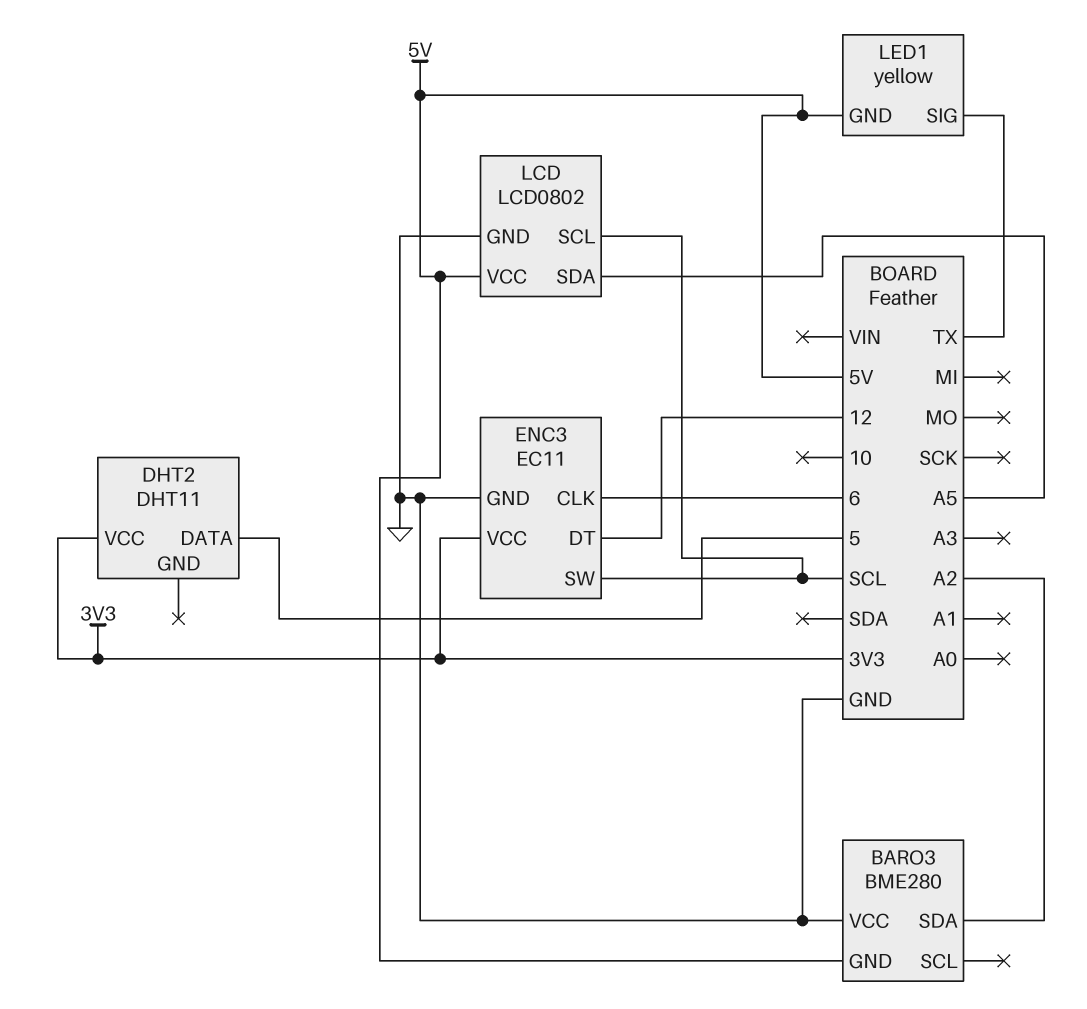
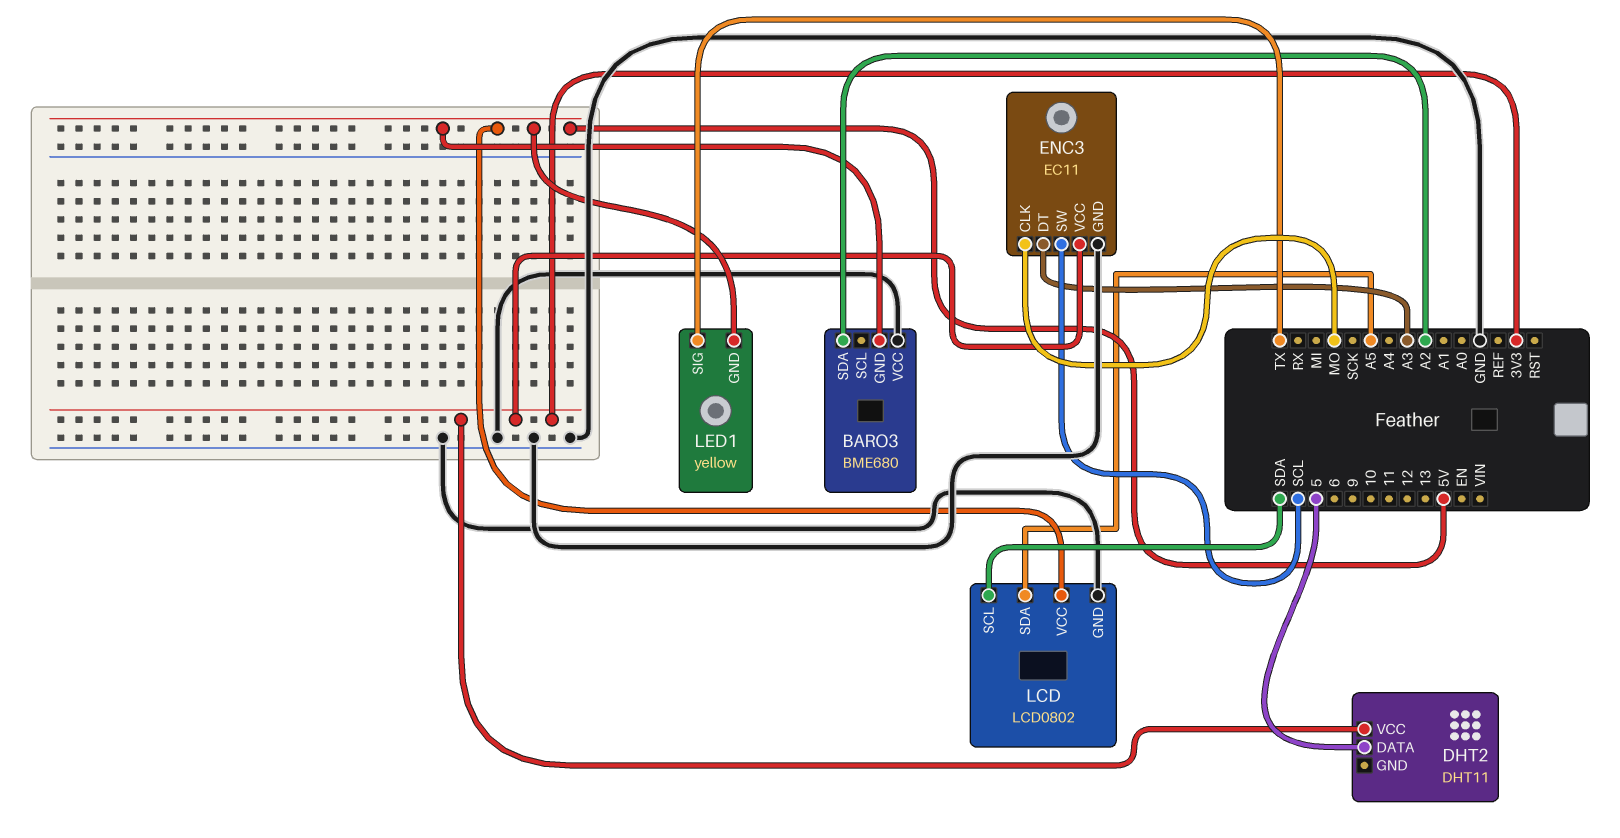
BARO3: BME280 -> BME680
ENC3 pin CLK: 6 -> MO
ENC3 pin DT: 12 -> A3
LCD pin SCL: SCL -> SDA

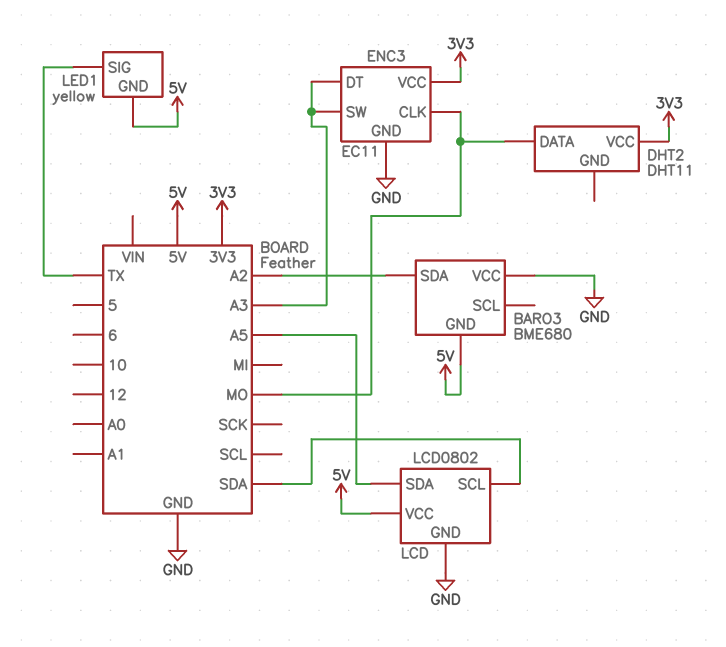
DHT2 pin DATA: 5 -> MO
ENC3 pin SW: SCL -> A3

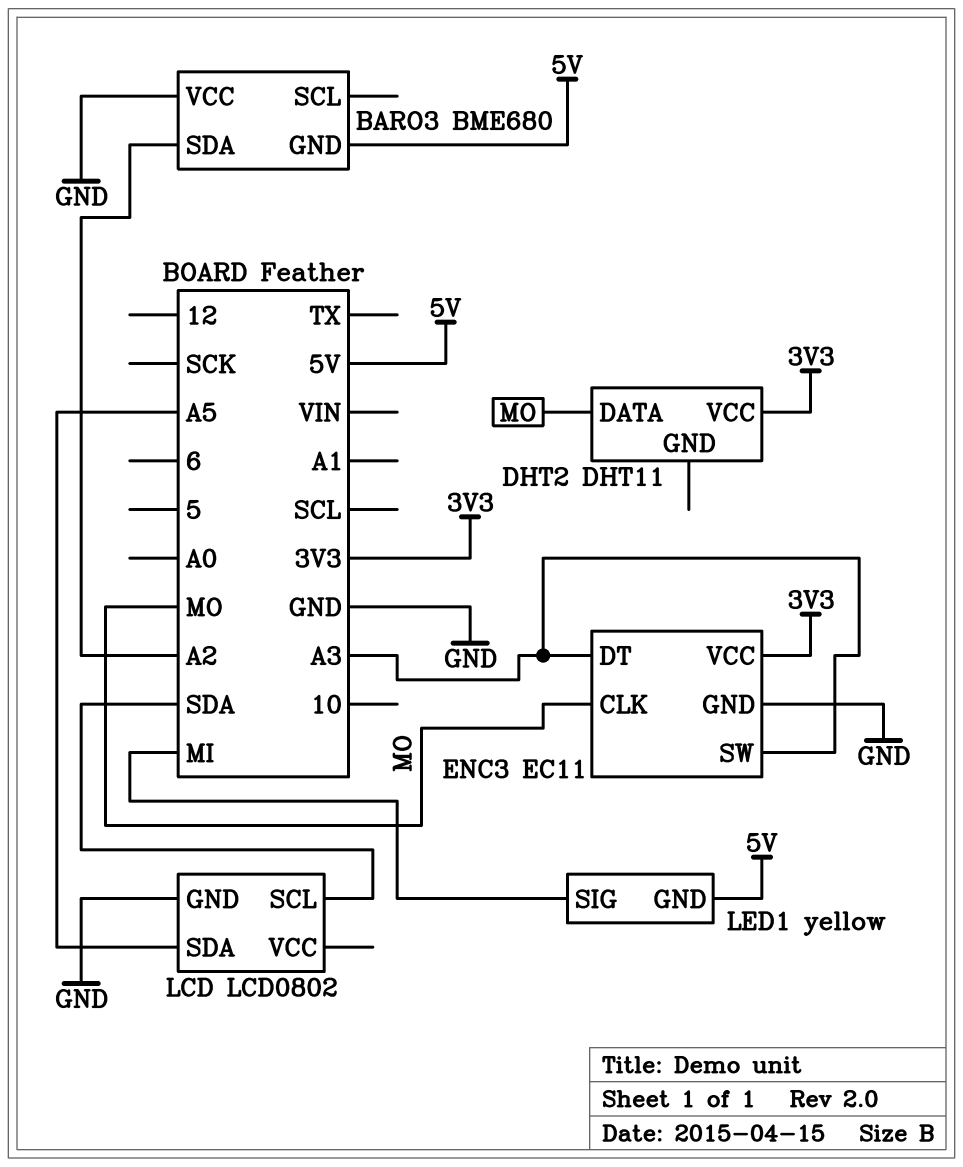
LCD pin VCC: 5V -> none
LED1 pin SIG: TX -> MI

